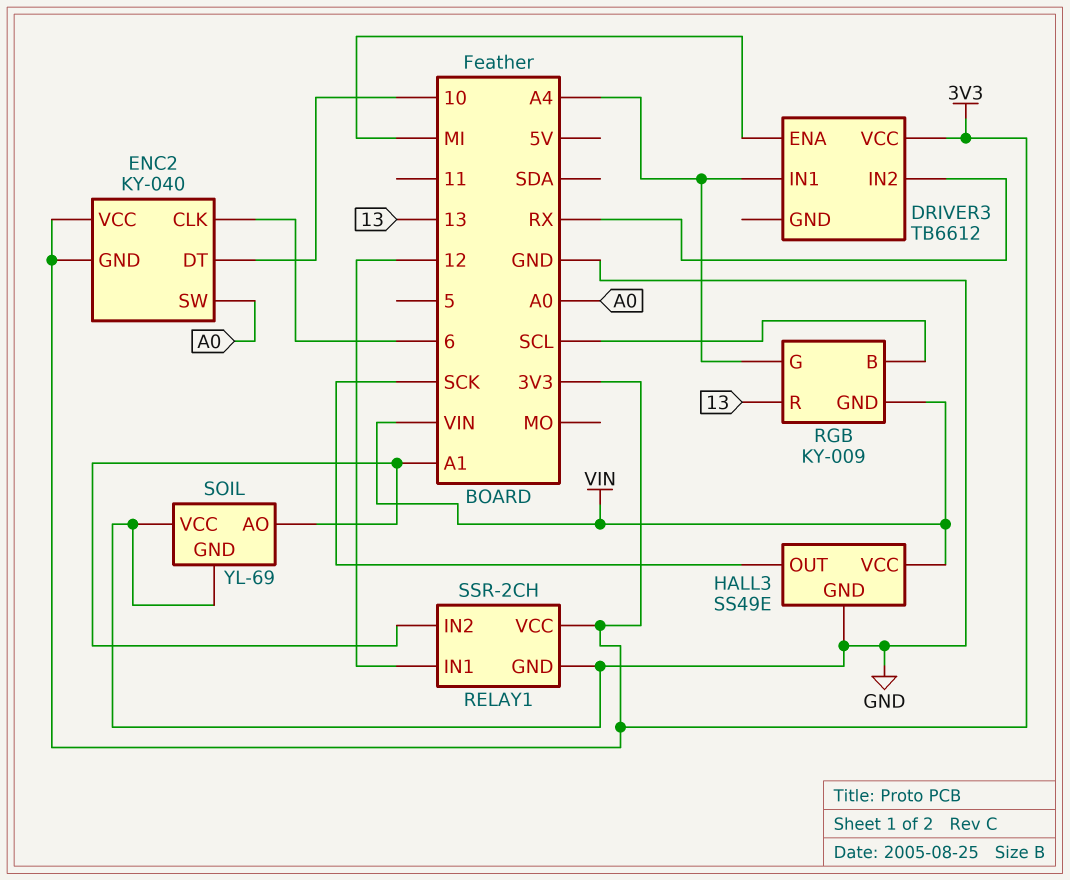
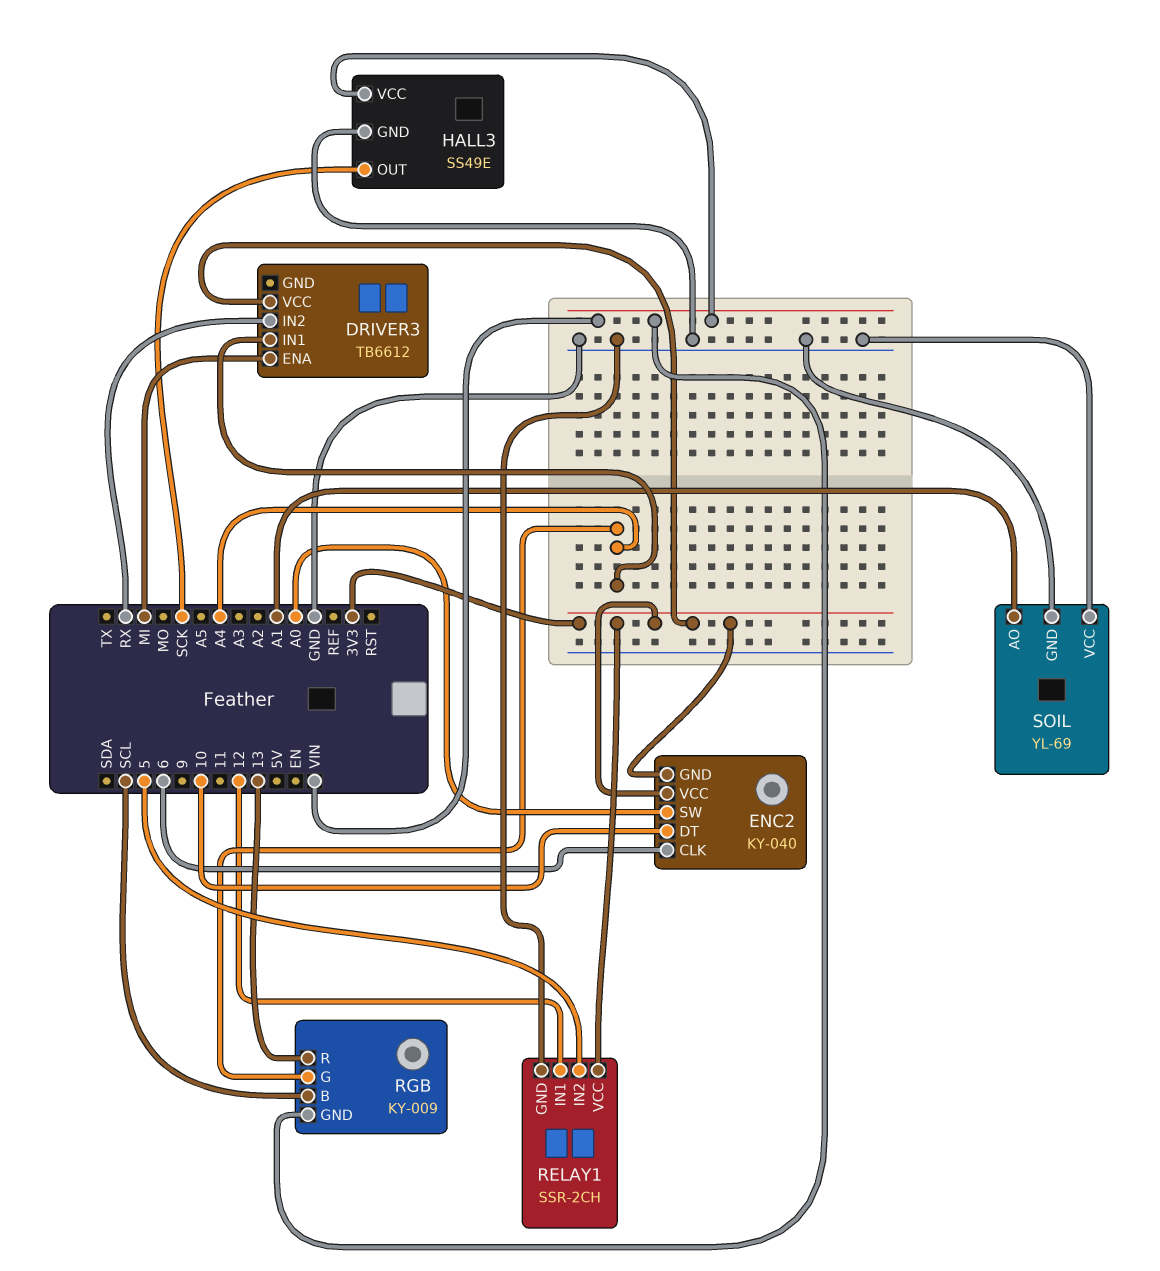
RELAY1 pin IN2: A1 -> 5

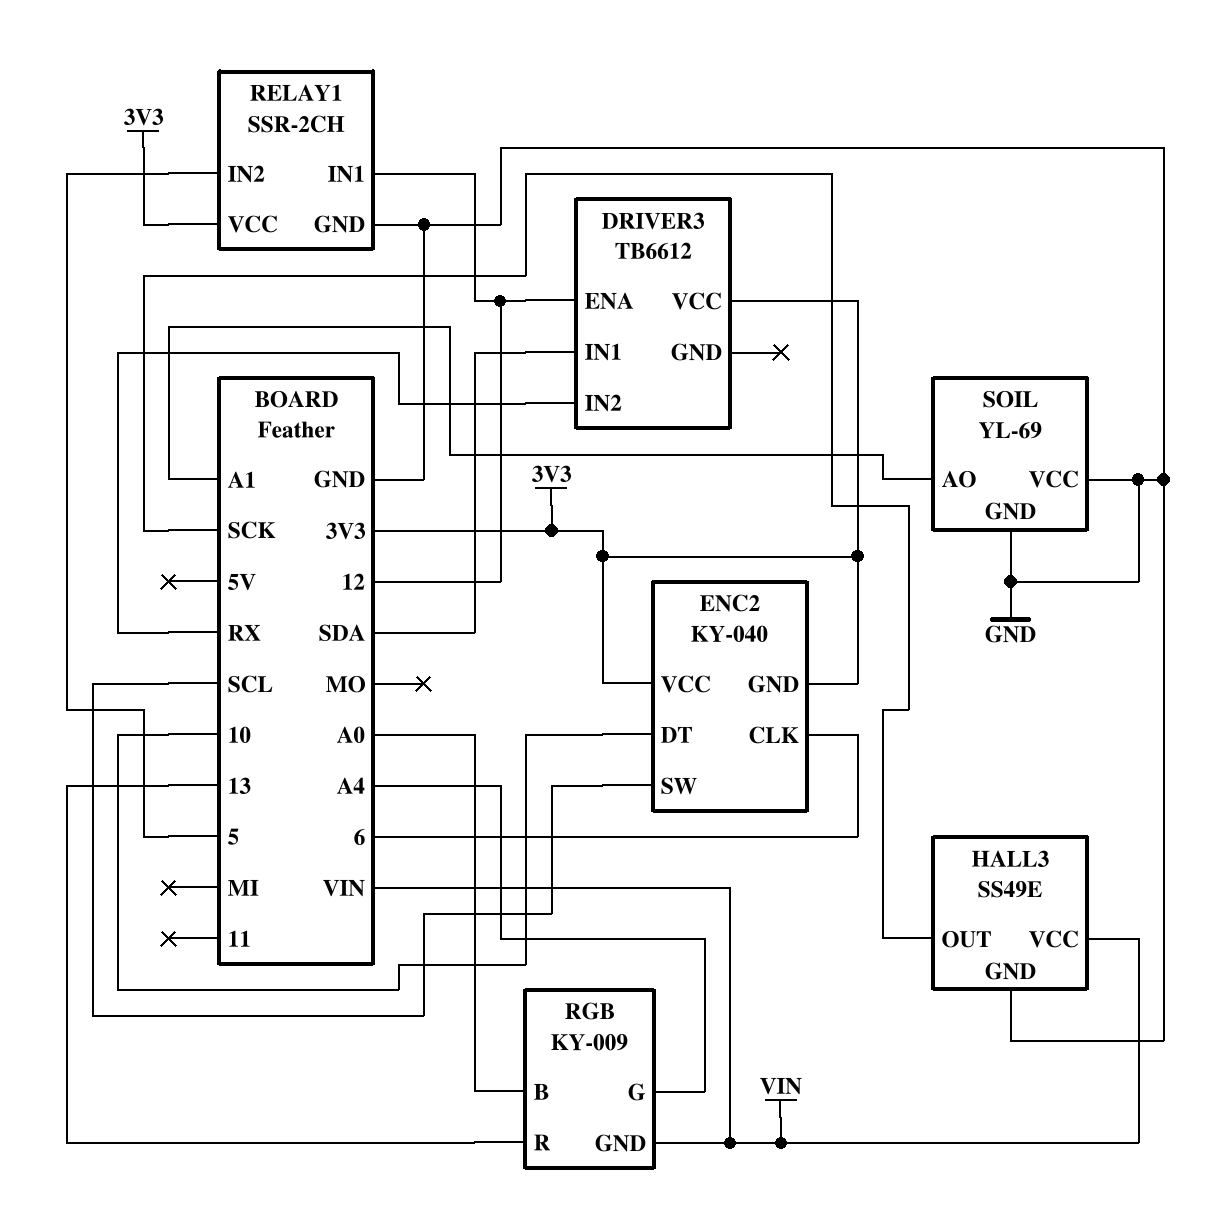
DRIVER3 pin ENA: MI -> 12
DRIVER3 pin IN1: A4 -> SDA
ENC2 pin SW: A0 -> SCL
RGB pin B: SCL -> A0

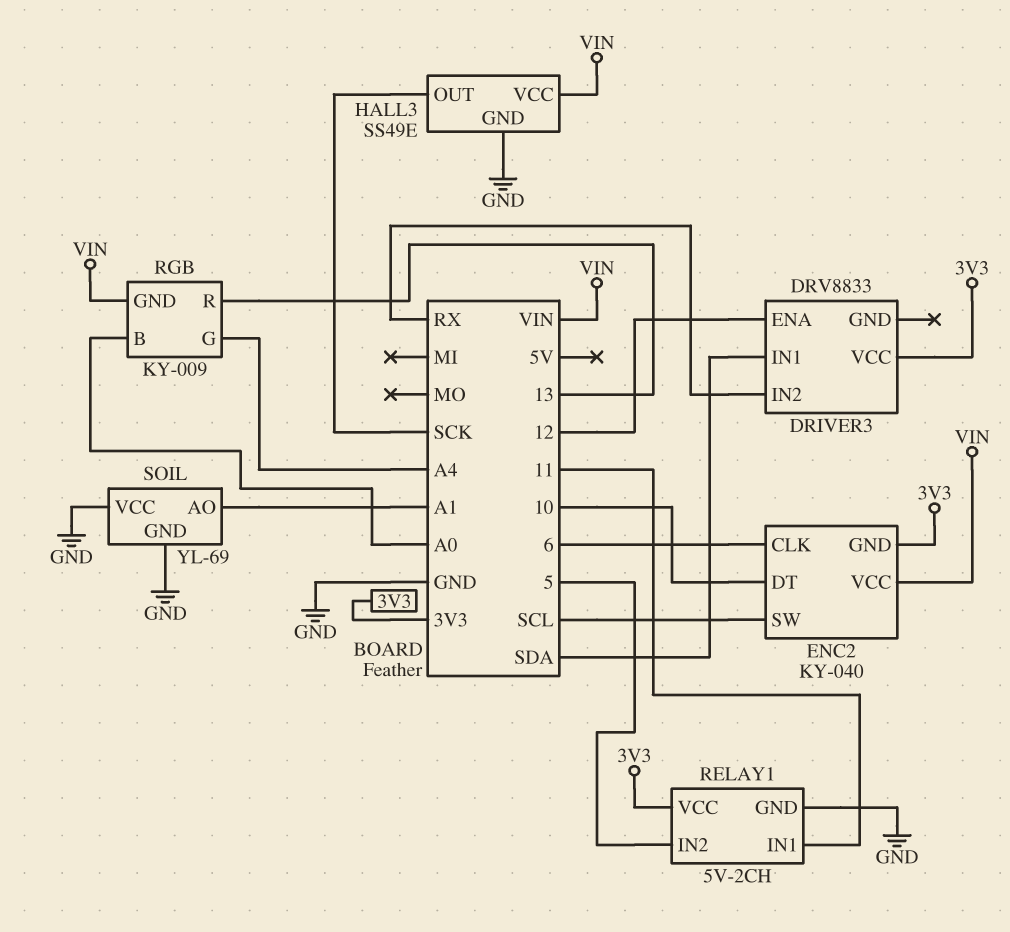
DRIVER3: TB6612 -> DRV8833
ENC2 pin VCC: 3V3 -> VIN
RELAY1: SSR-2CH -> 5V-2CH
RELAY1 pin IN1: 12 -> 11

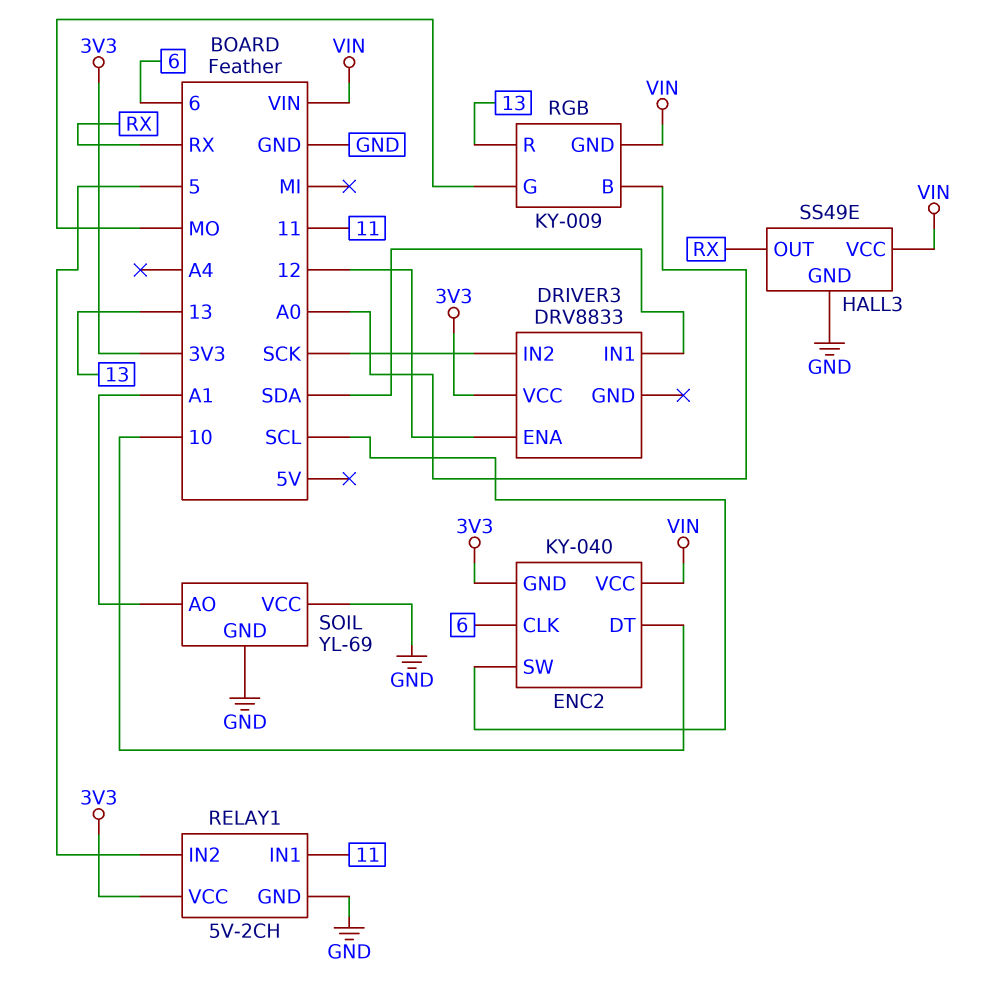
DRIVER3 pin IN2: RX -> SCK
HALL3 pin OUT: SCK -> RX
RGB pin G: A4 -> MO

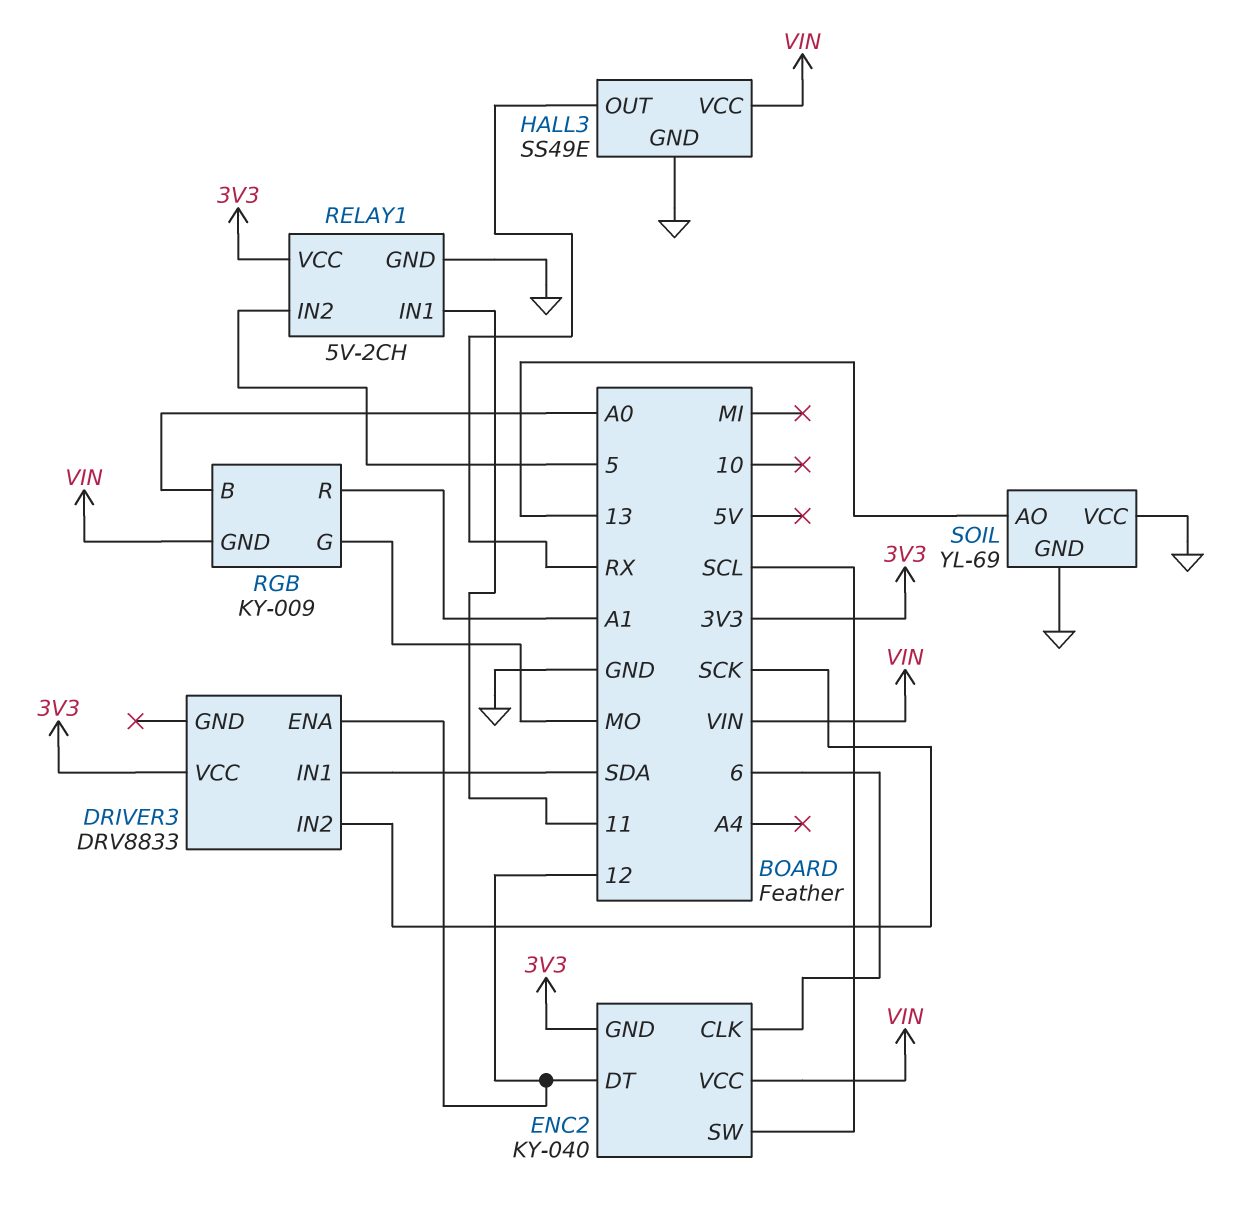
ENC2 pin DT: 10 -> 12
RGB pin R: 13 -> A1
SOIL pin AO: A1 -> 13

